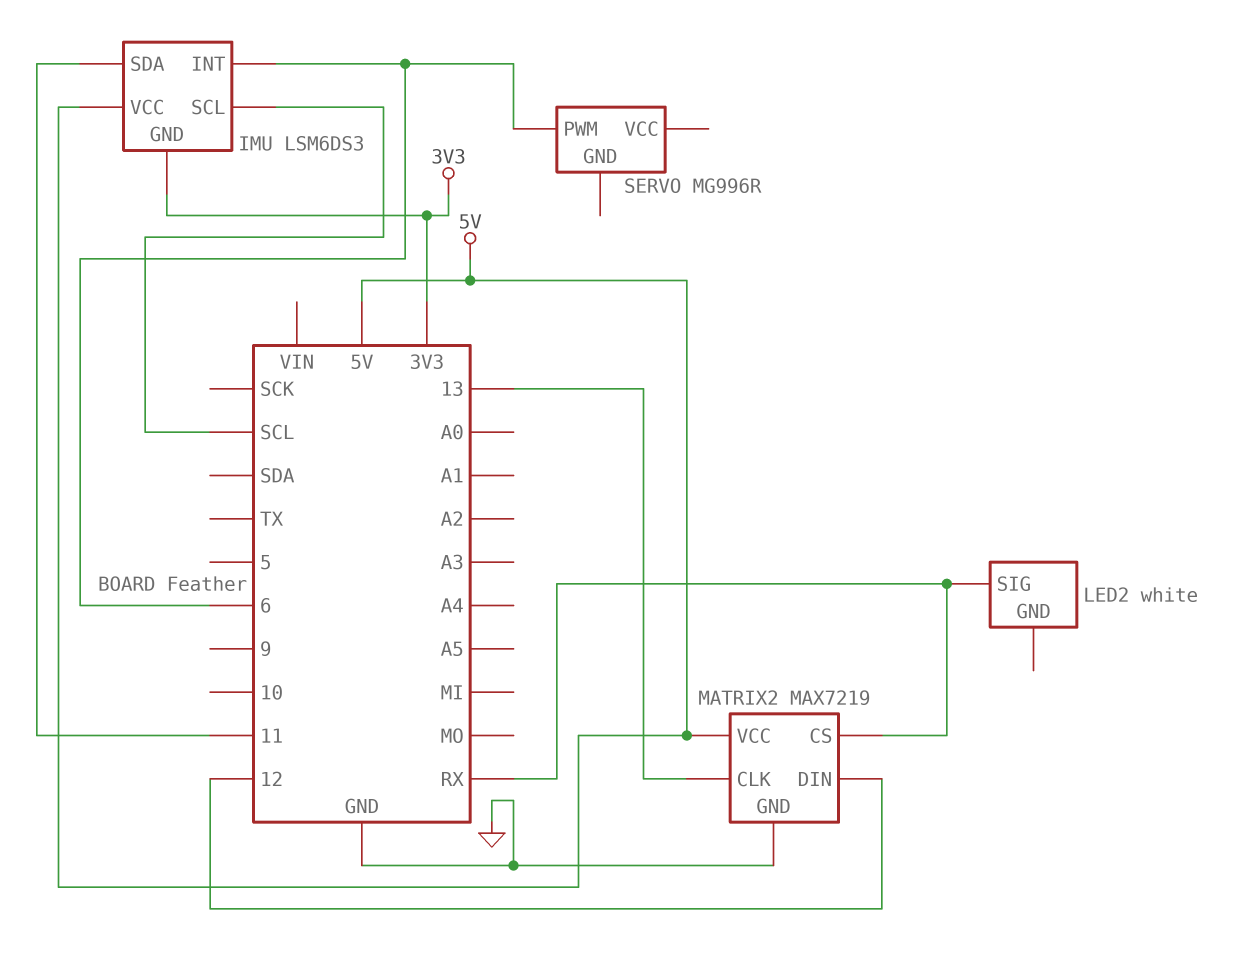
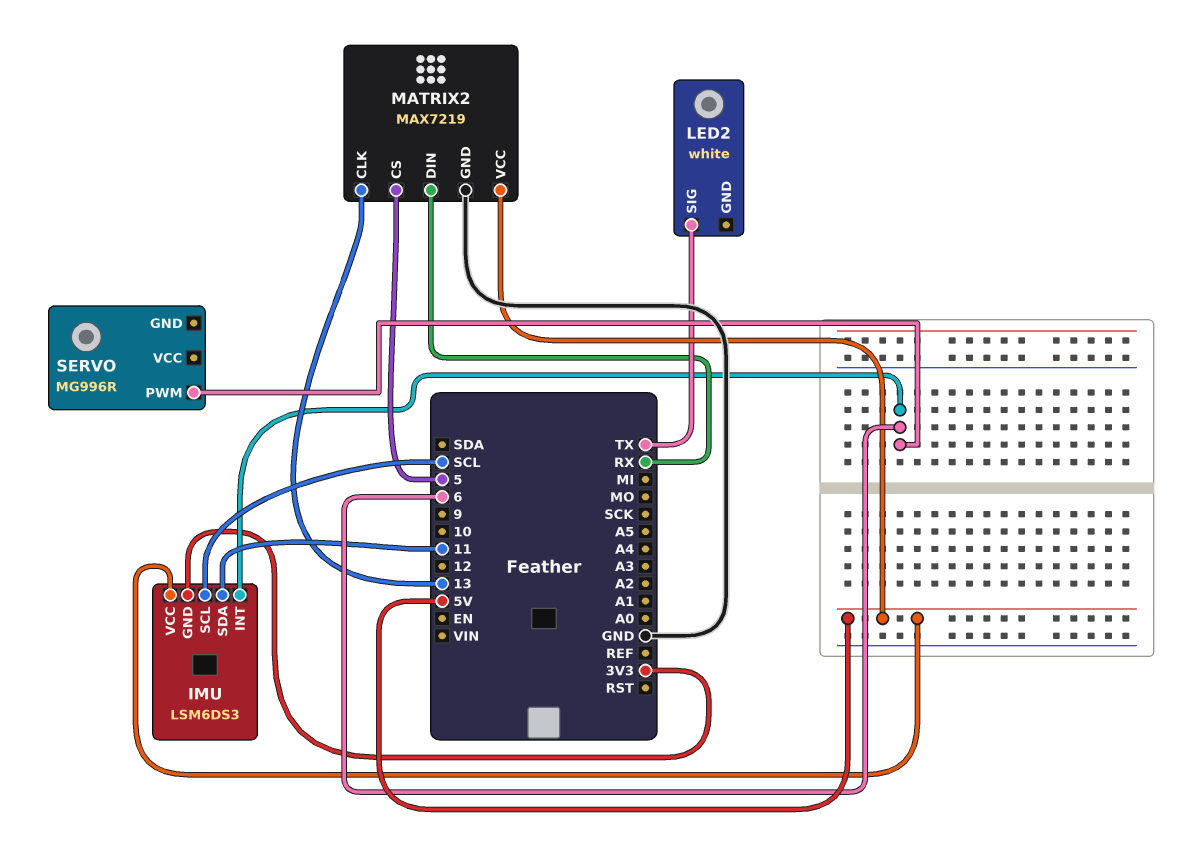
LED2 pin SIG: RX -> TX
MATRIX2 pin CS: RX -> 5
MATRIX2 pin DIN: 12 -> RX

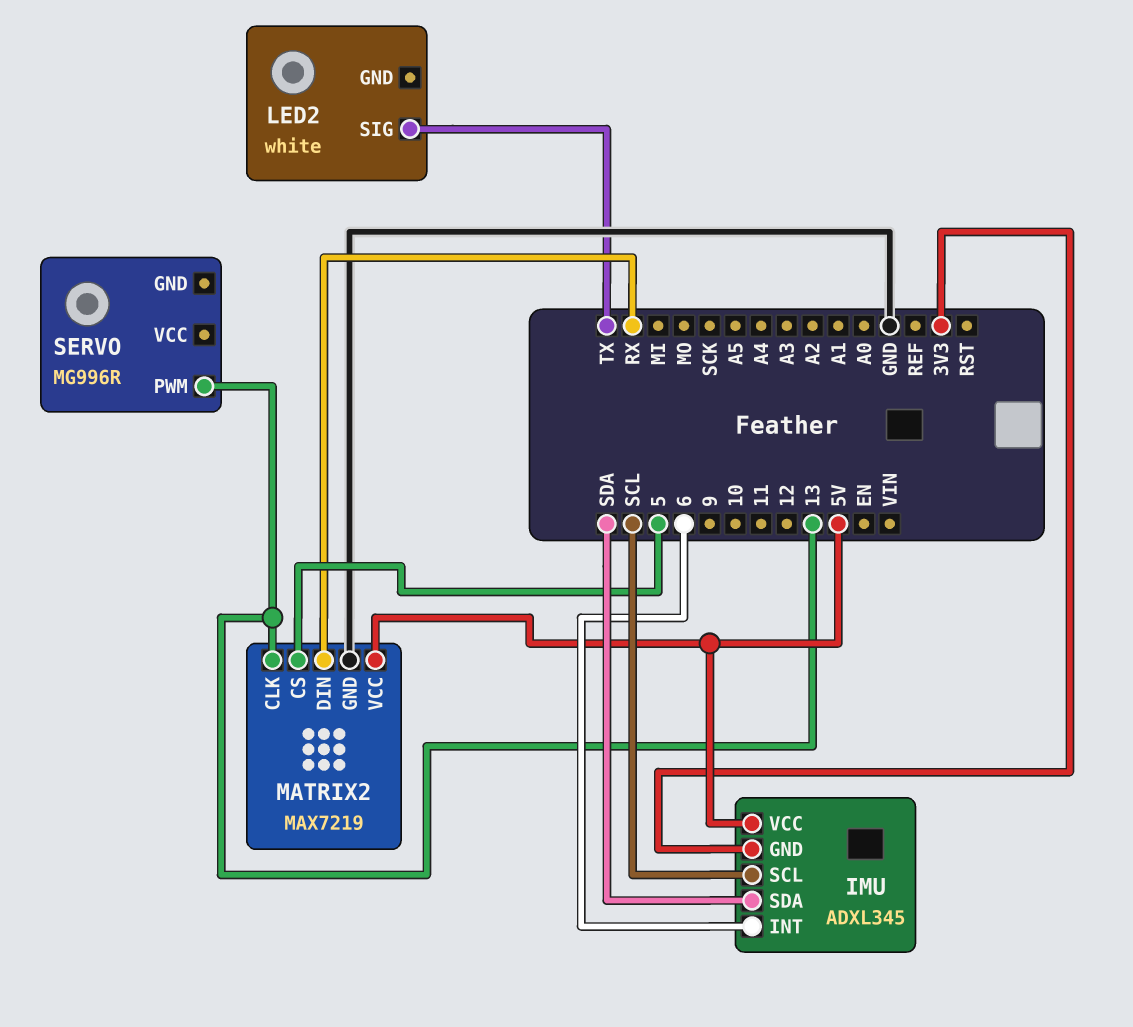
IMU: LSM6DS3 -> ADXL345
IMU pin SDA: 11 -> SDA
SERVO pin PWM: 6 -> 13

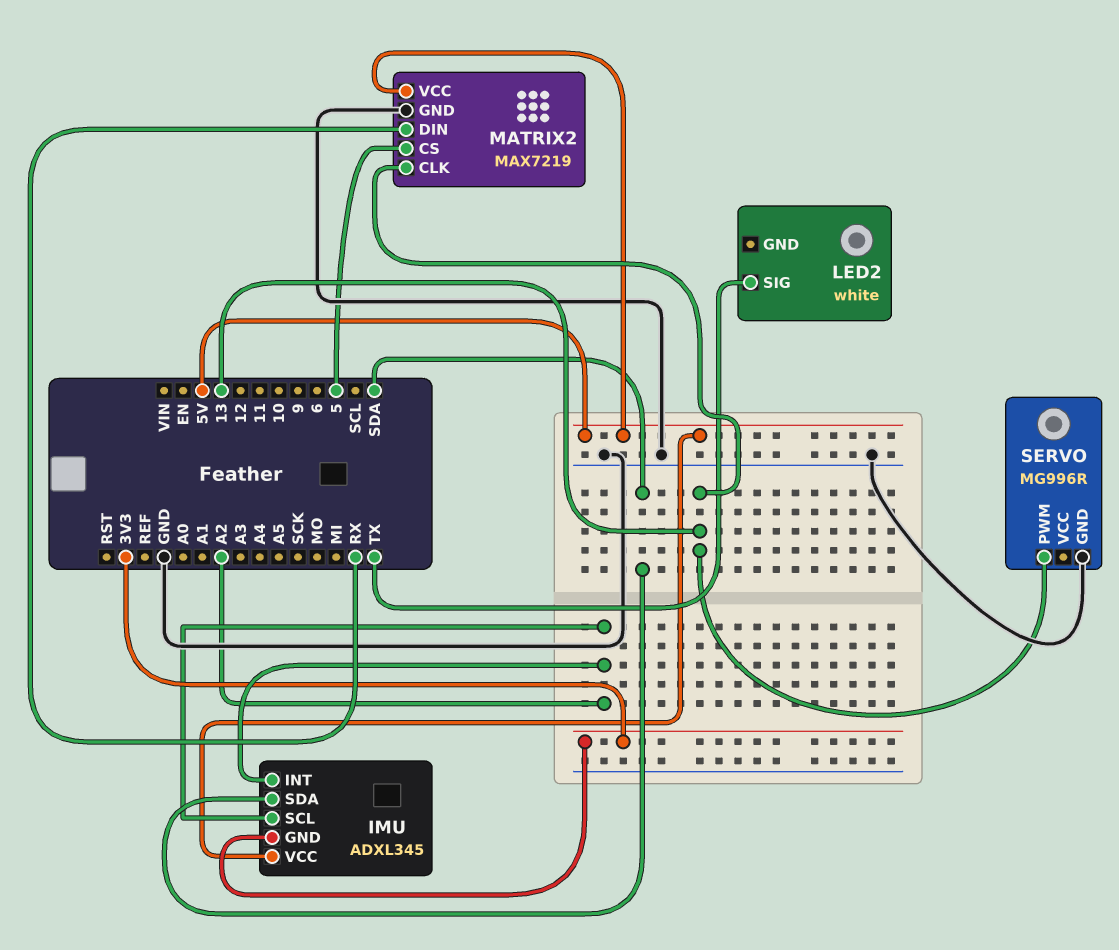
IMU pin INT: 6 -> A2
IMU pin SCL: SCL -> A2
SERVO pin GND: none -> GND

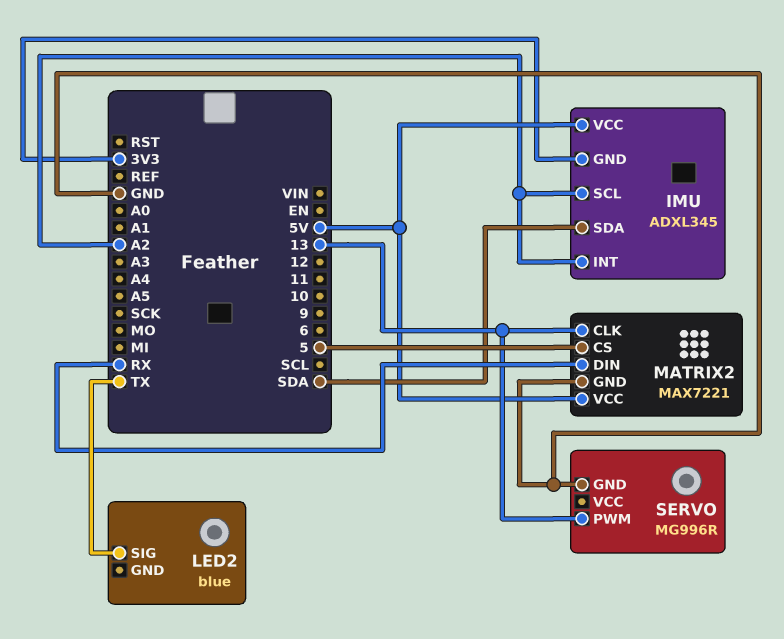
LED2: white -> blue
MATRIX2: MAX7219 -> MAX7221

